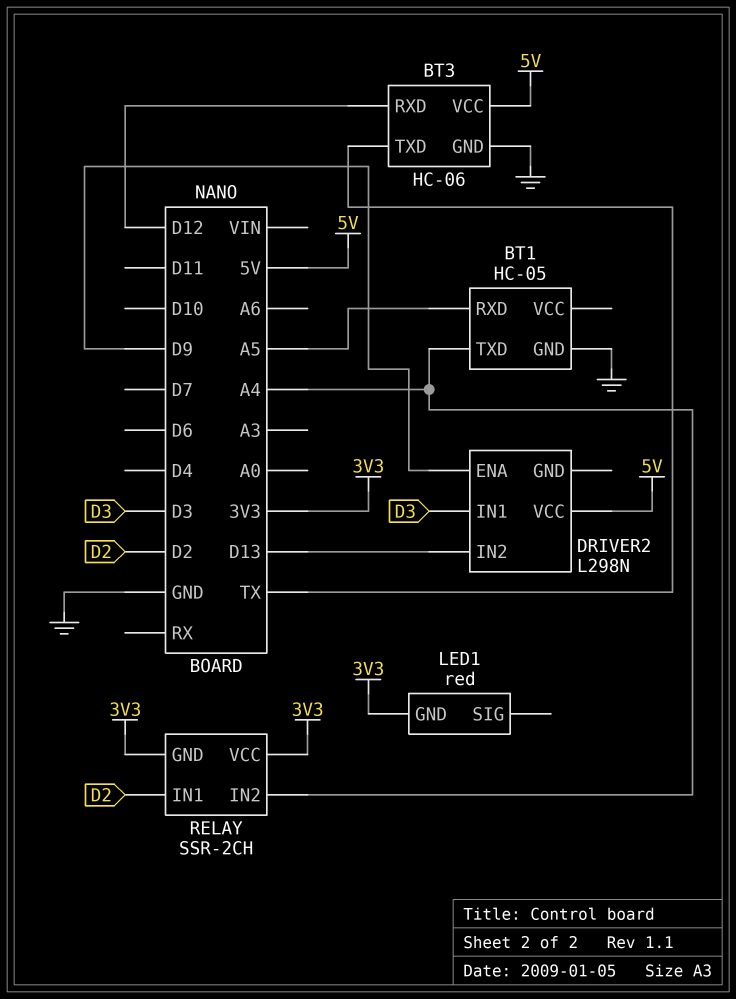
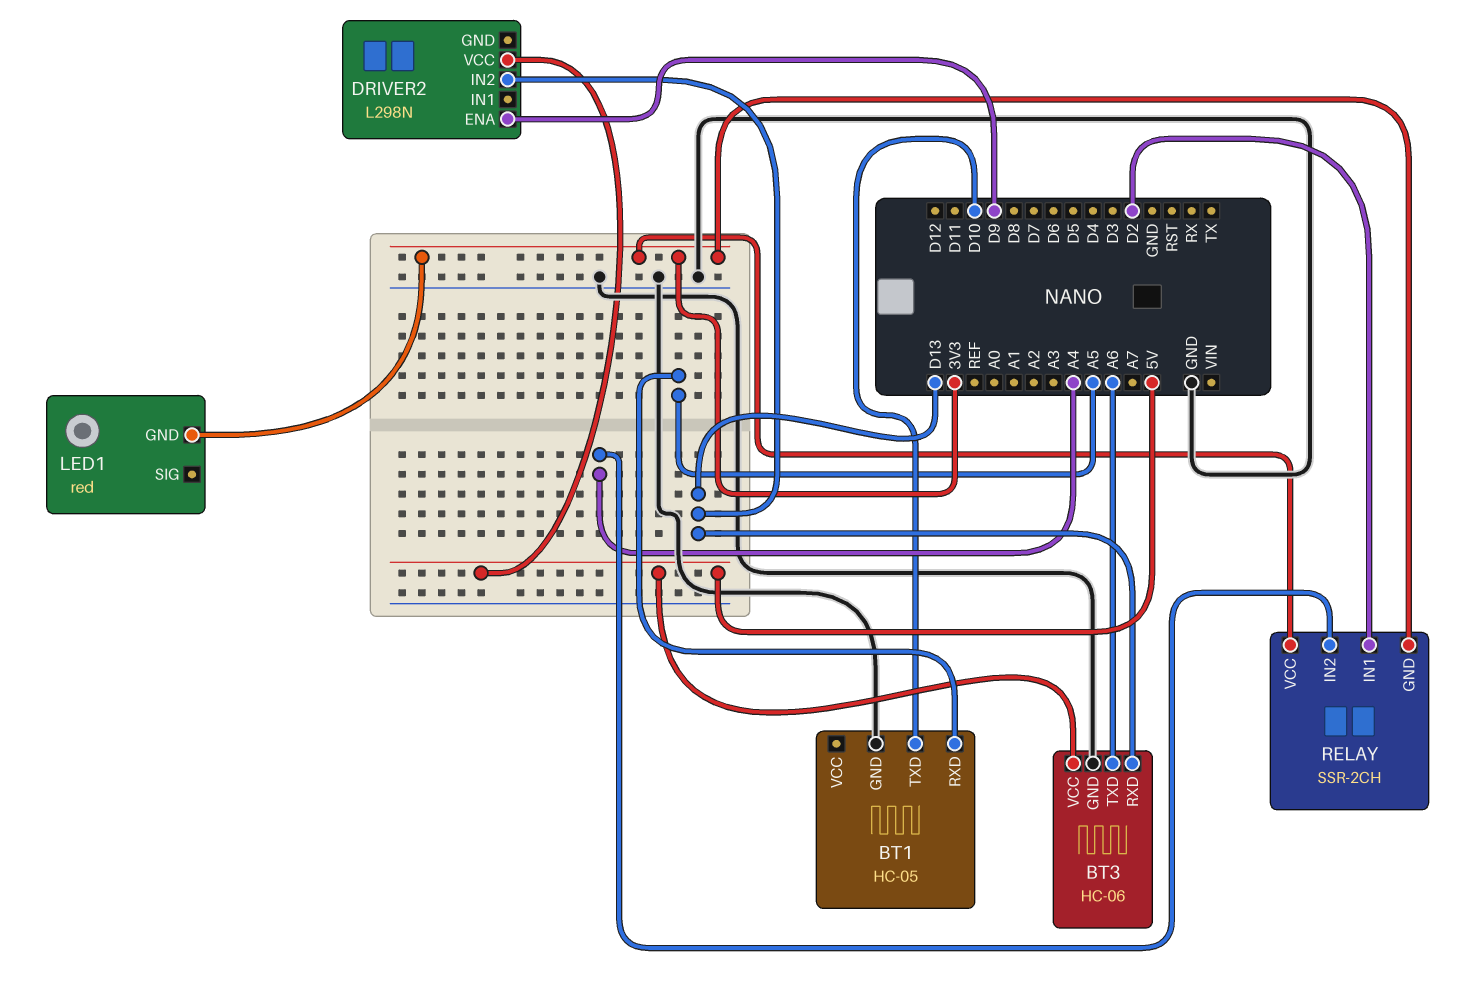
BT1 pin TXD: A4 -> D10
BT3 pin RXD: D12 -> D13
BT3 pin TXD: TX -> A6
DRIVER2 pin IN1: D3 -> none

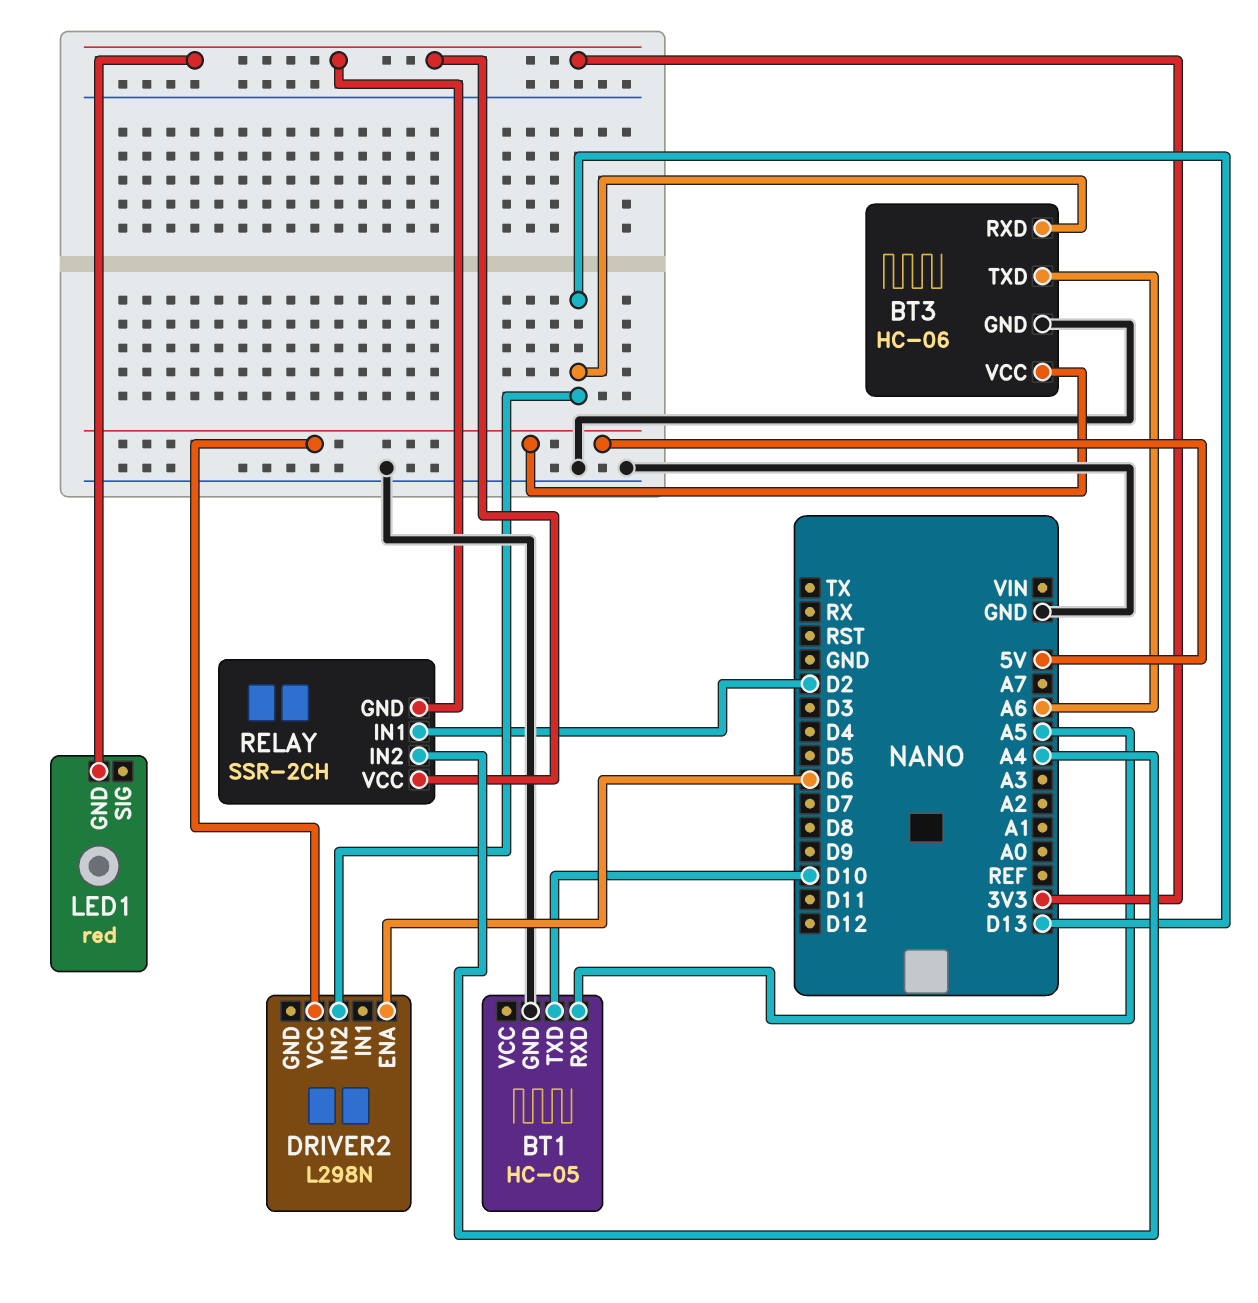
DRIVER2 pin ENA: D9 -> D6

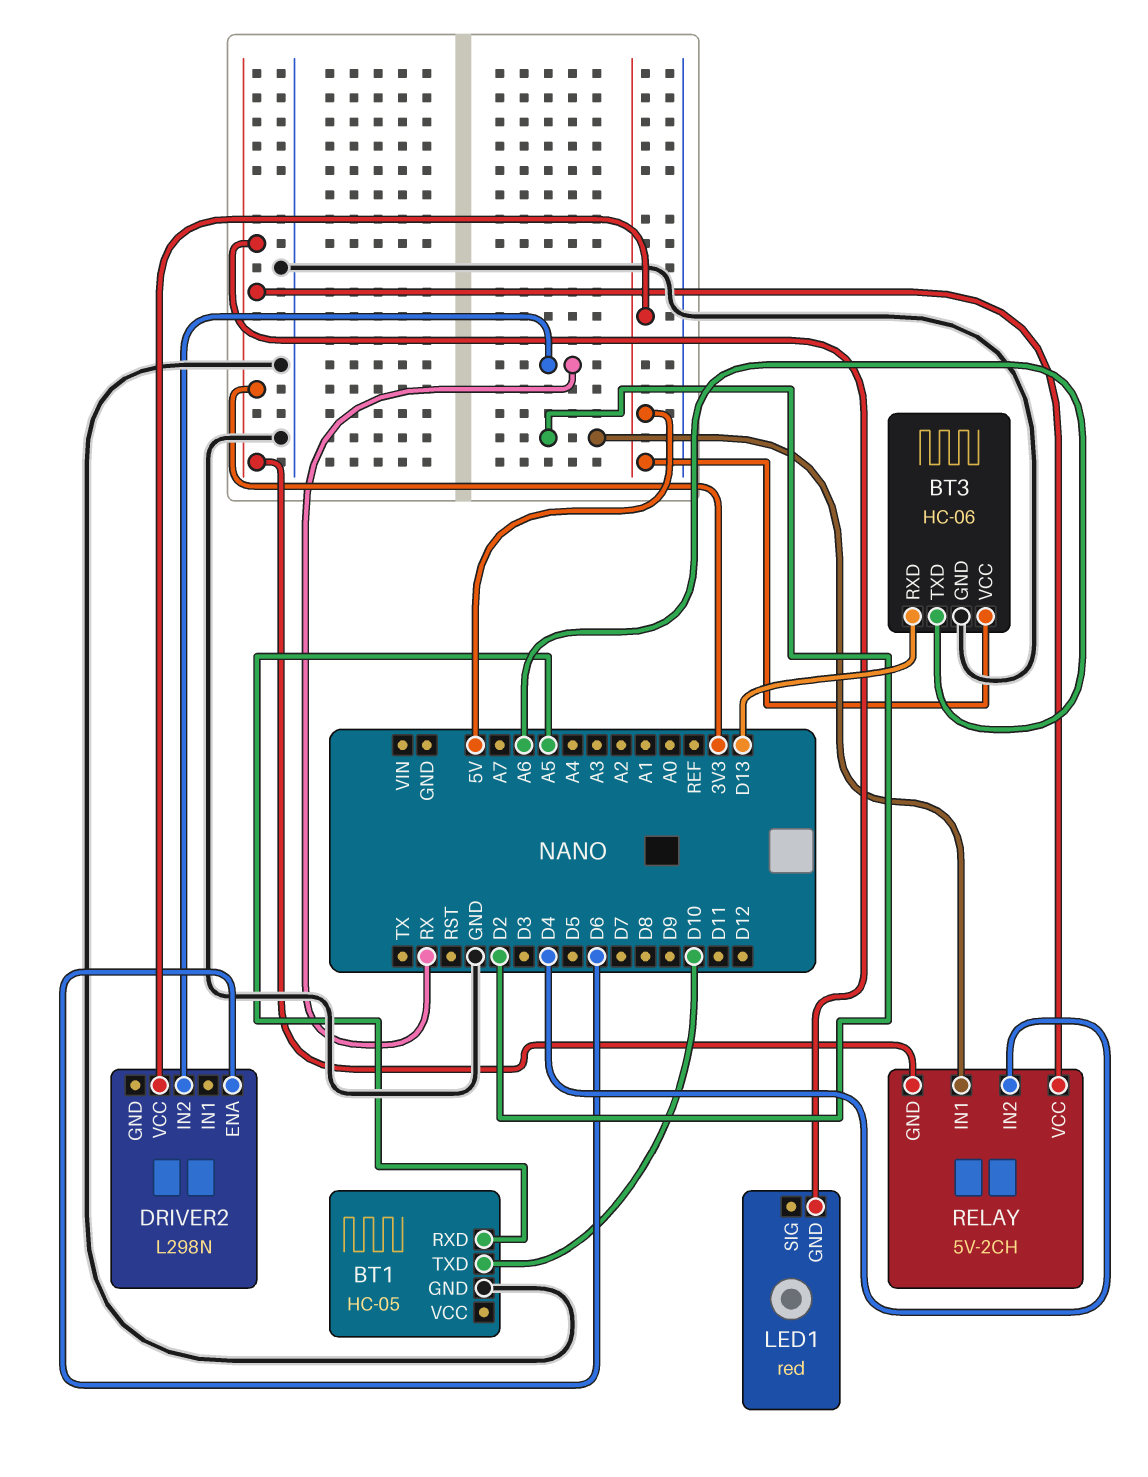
DRIVER2 pin IN2: D13 -> RX
RELAY: SSR-2CH -> 5V-2CH
RELAY pin IN2: A4 -> D4

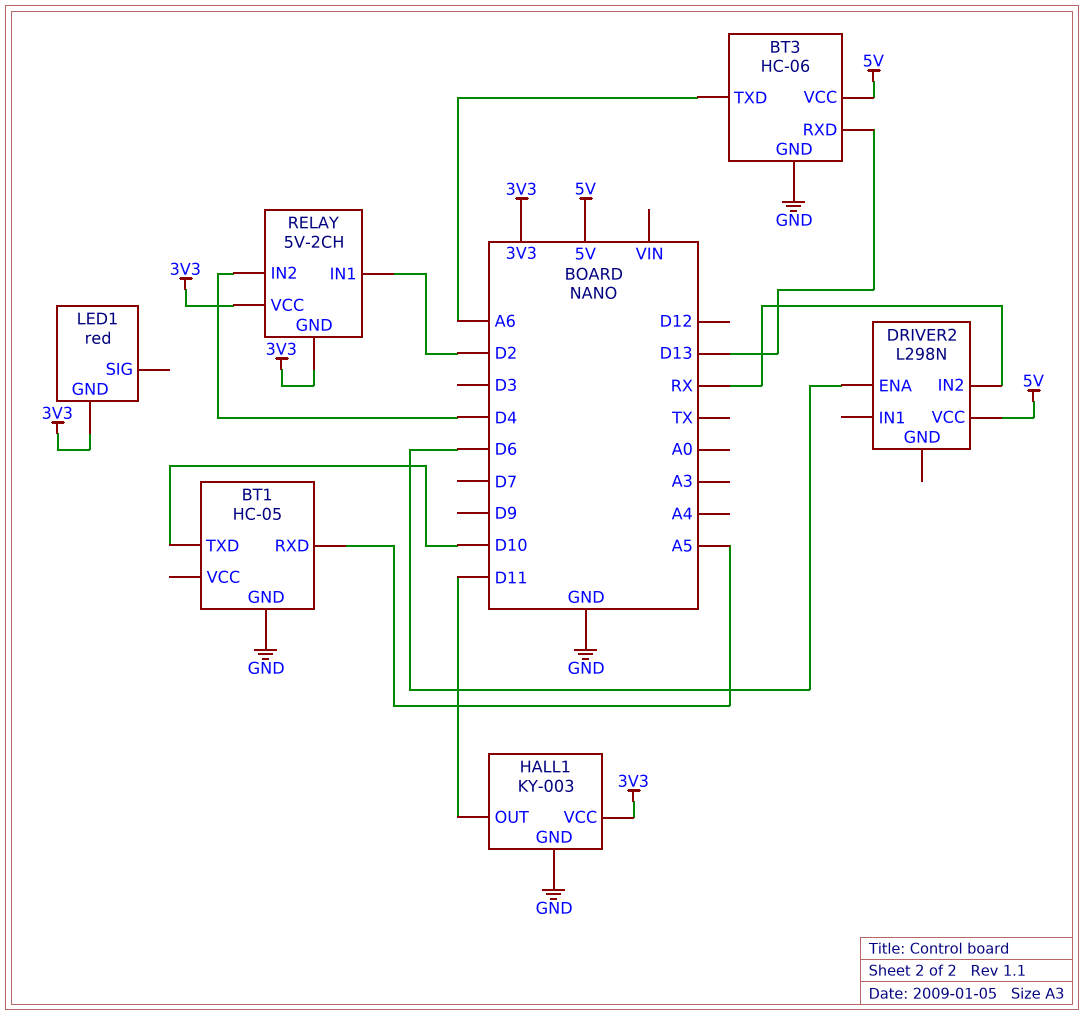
HALL1: none -> KY-003
HALL1 pin GND: none -> GND
HALL1 pin OUT: none -> D11
HALL1 pin VCC: none -> 3V3

